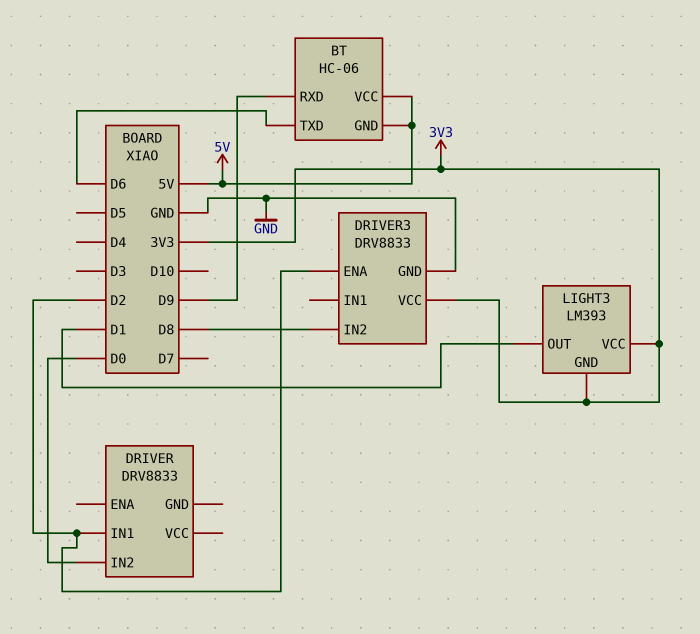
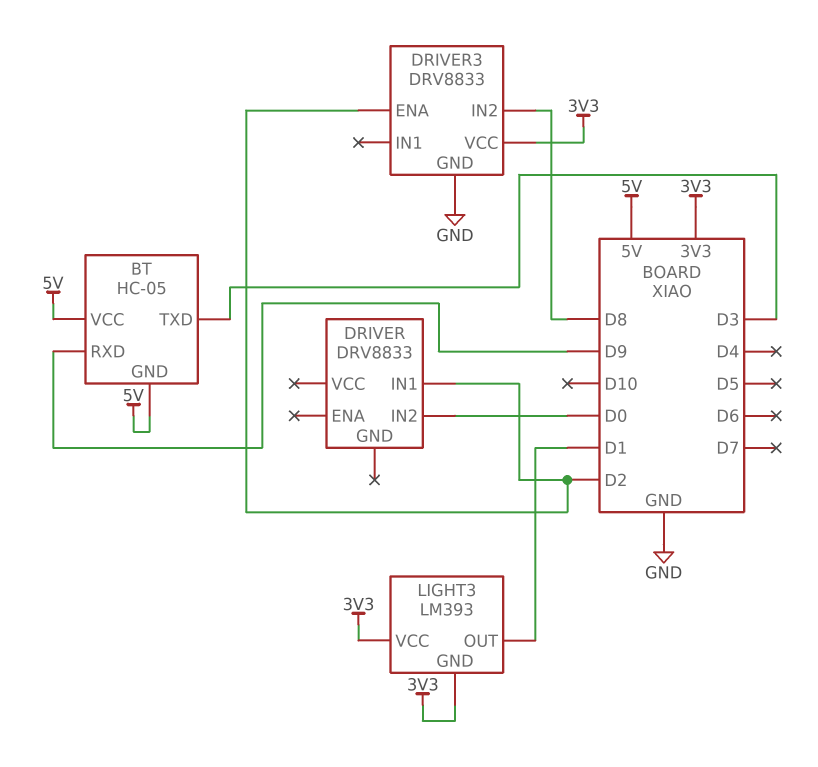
BT: HC-06 -> HC-05
BT pin TXD: D6 -> D3

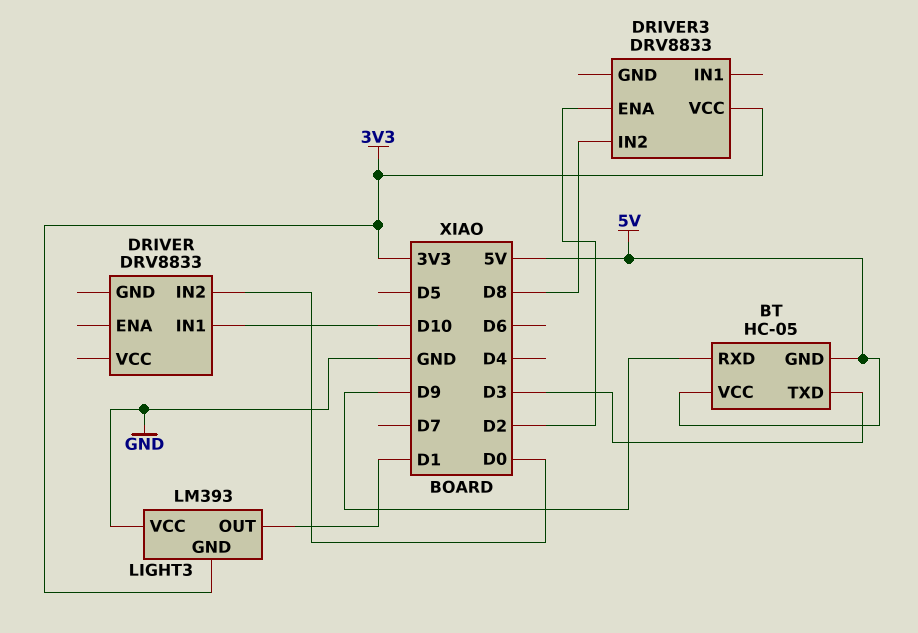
DRIVER pin IN1: D2 -> D10
DRIVER3 pin GND: GND -> none
LIGHT3 pin VCC: 3V3 -> GND

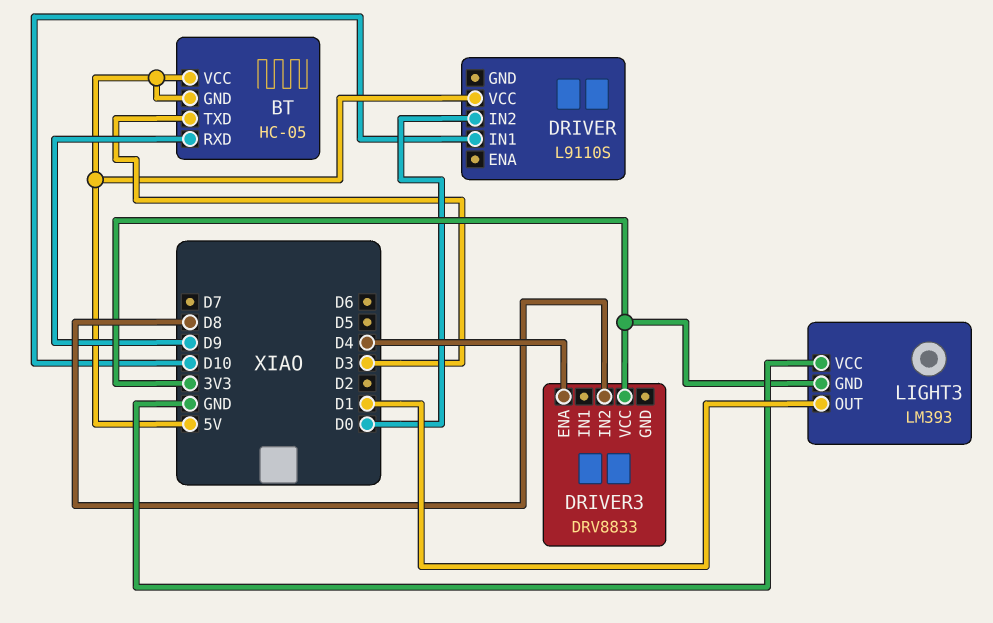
DRIVER: DRV8833 -> L9110S
DRIVER pin VCC: none -> 5V
DRIVER3 pin ENA: D2 -> D4

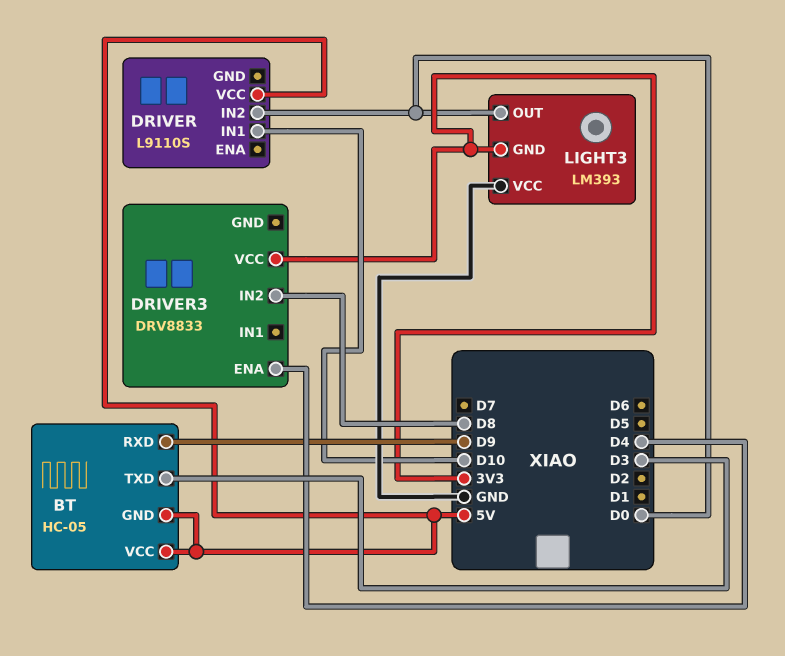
LIGHT3 pin OUT: D1 -> D0

